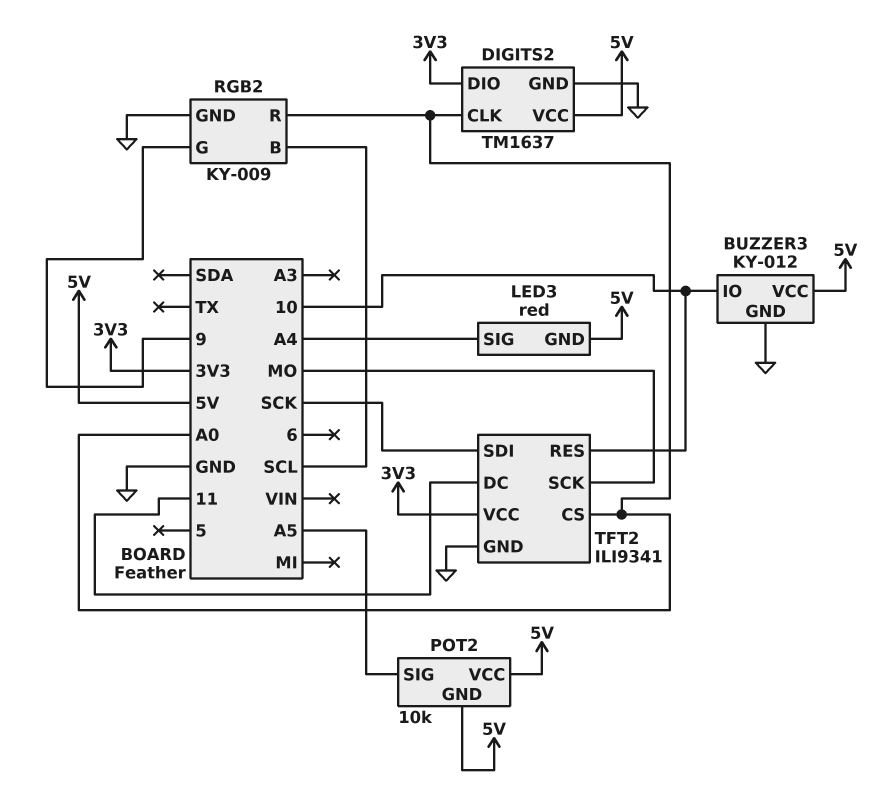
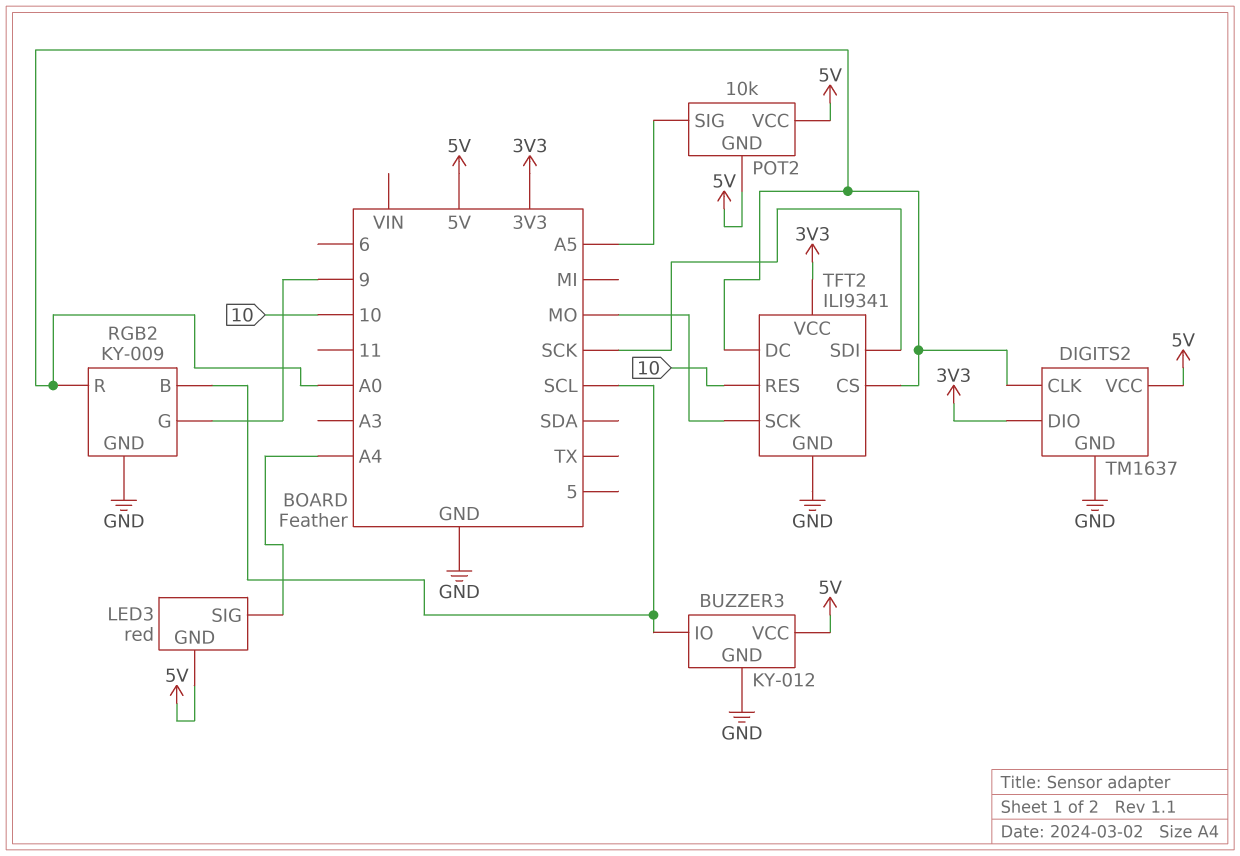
BUZZER3 pin IO: 10 -> SCL
TFT2 pin DC: 11 -> A0

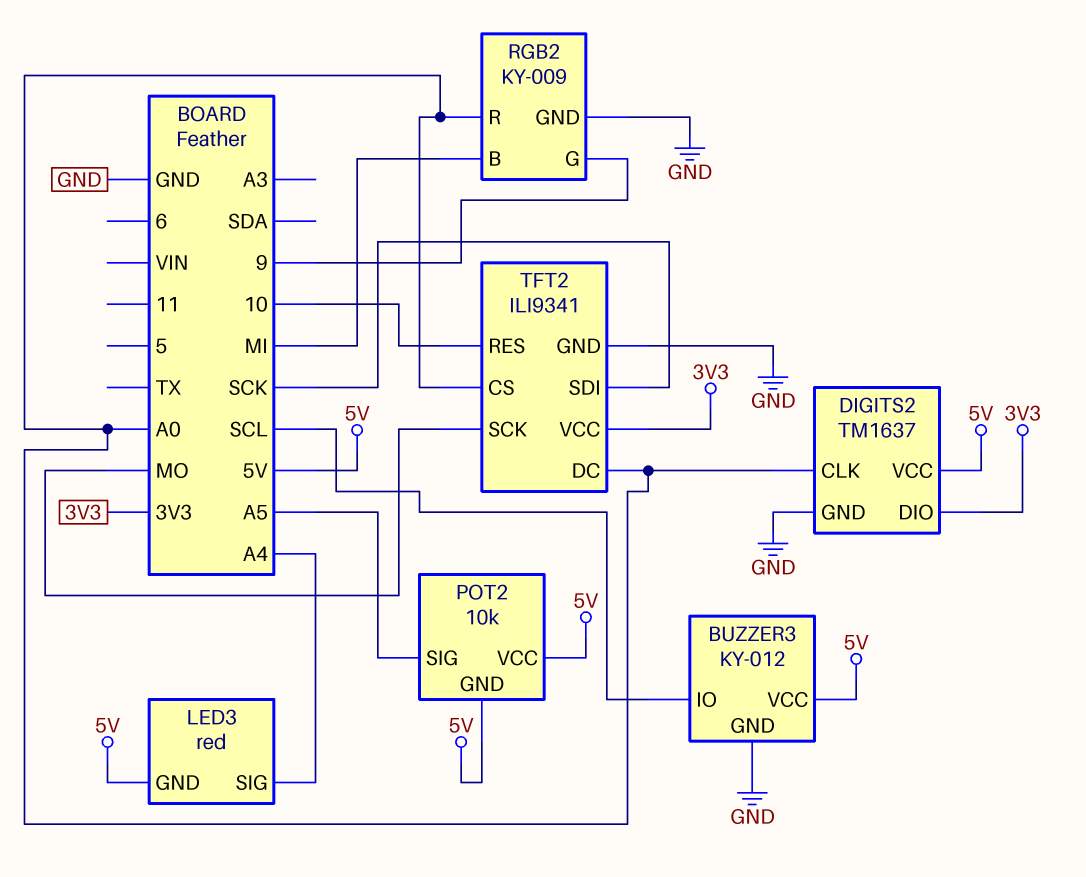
RGB2 pin B: SCL -> MI

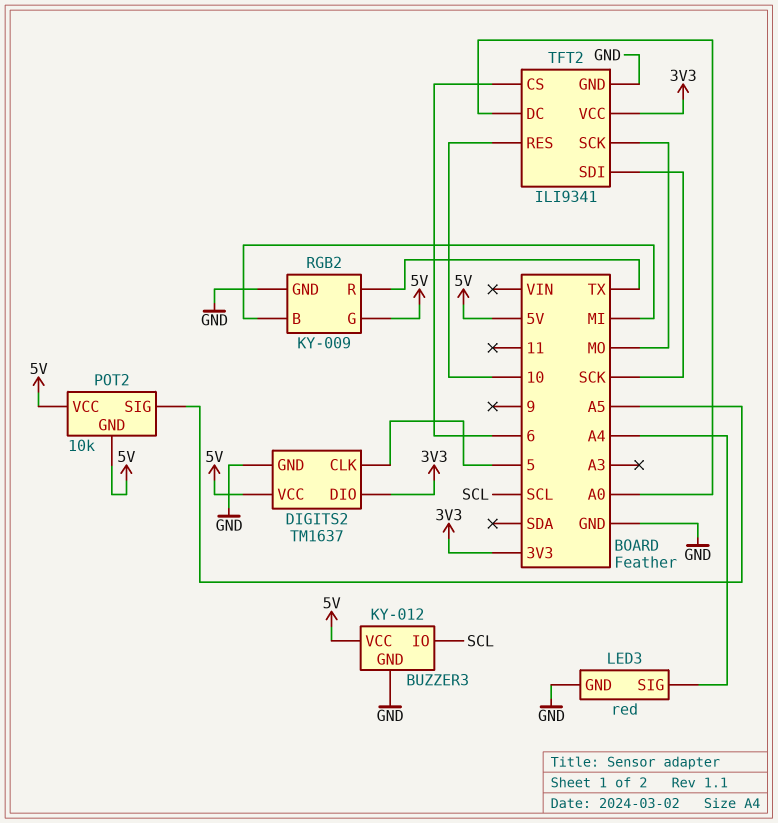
DIGITS2 pin CLK: A0 -> 5
LED3 pin GND: 5V -> GND
RGB2 pin G: 9 -> 5V
RGB2 pin R: A0 -> TX
TFT2 pin CS: A0 -> 6

